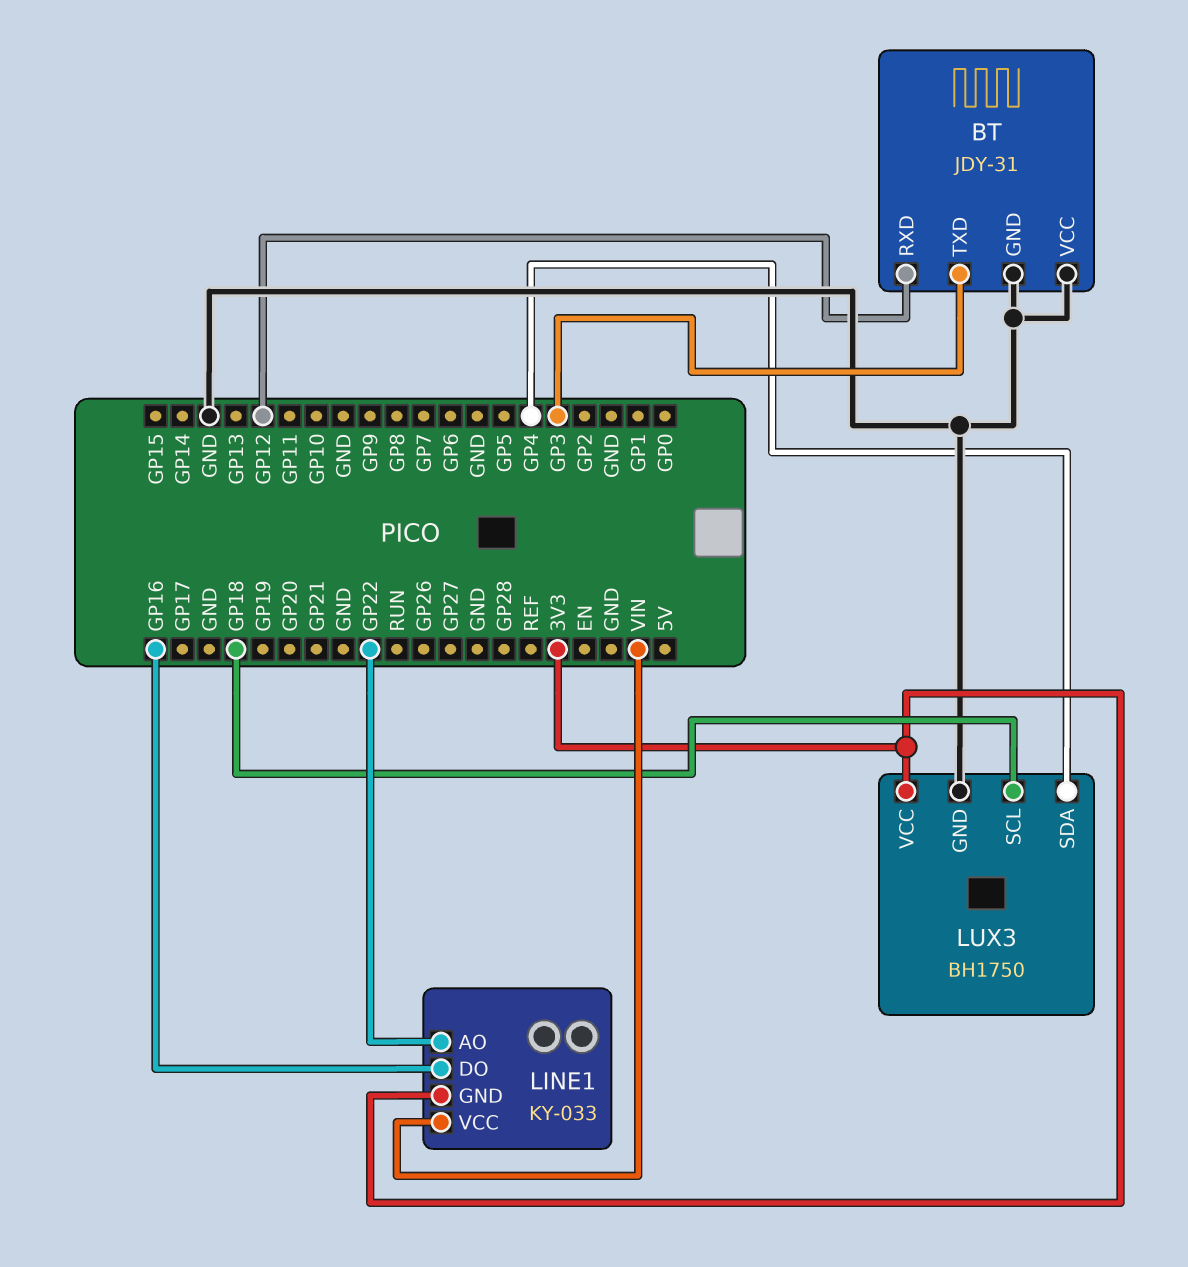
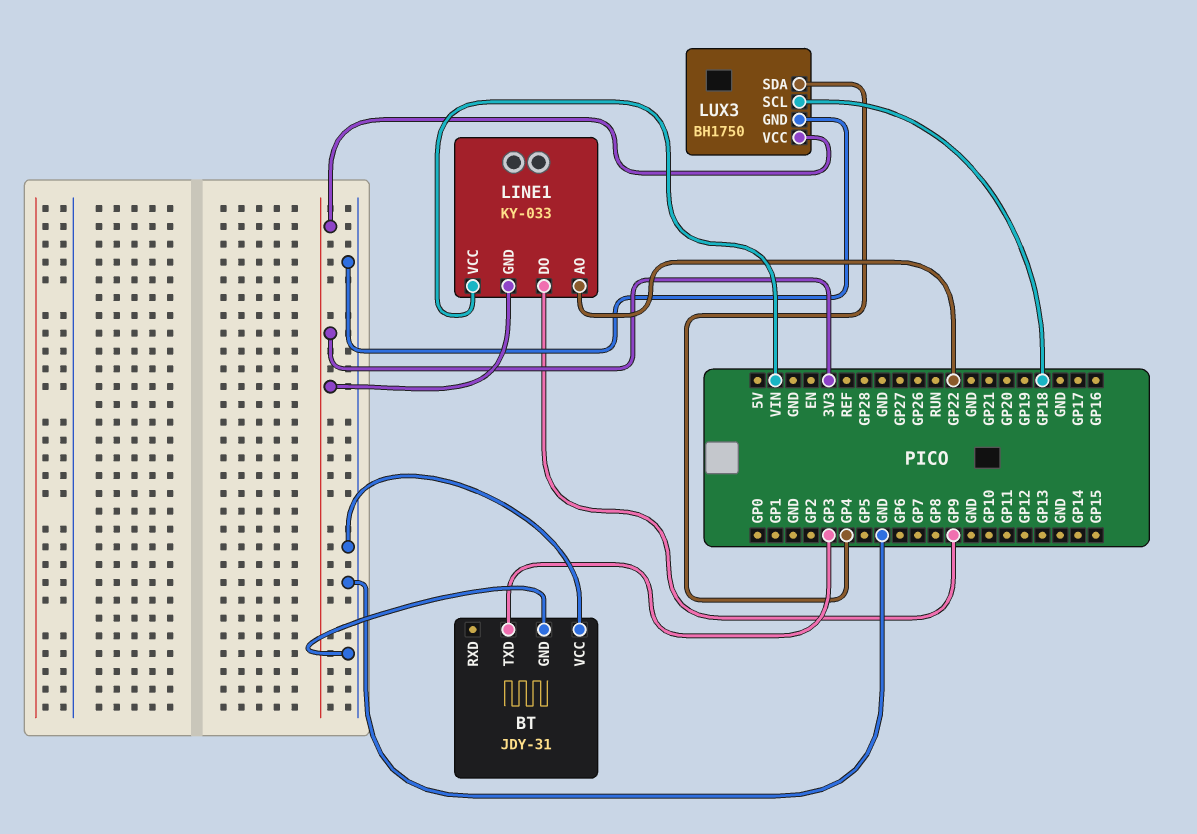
BT pin RXD: GP12 -> none
LINE1 pin DO: GP16 -> GP9

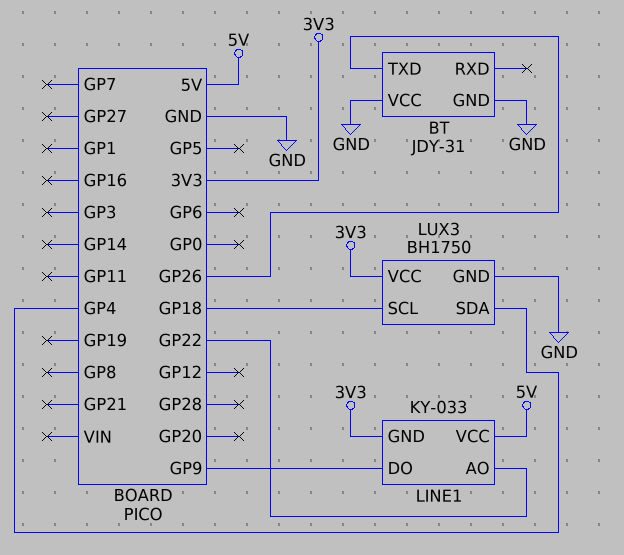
BT pin TXD: GP3 -> GP26
LINE1 pin VCC: VIN -> 5V

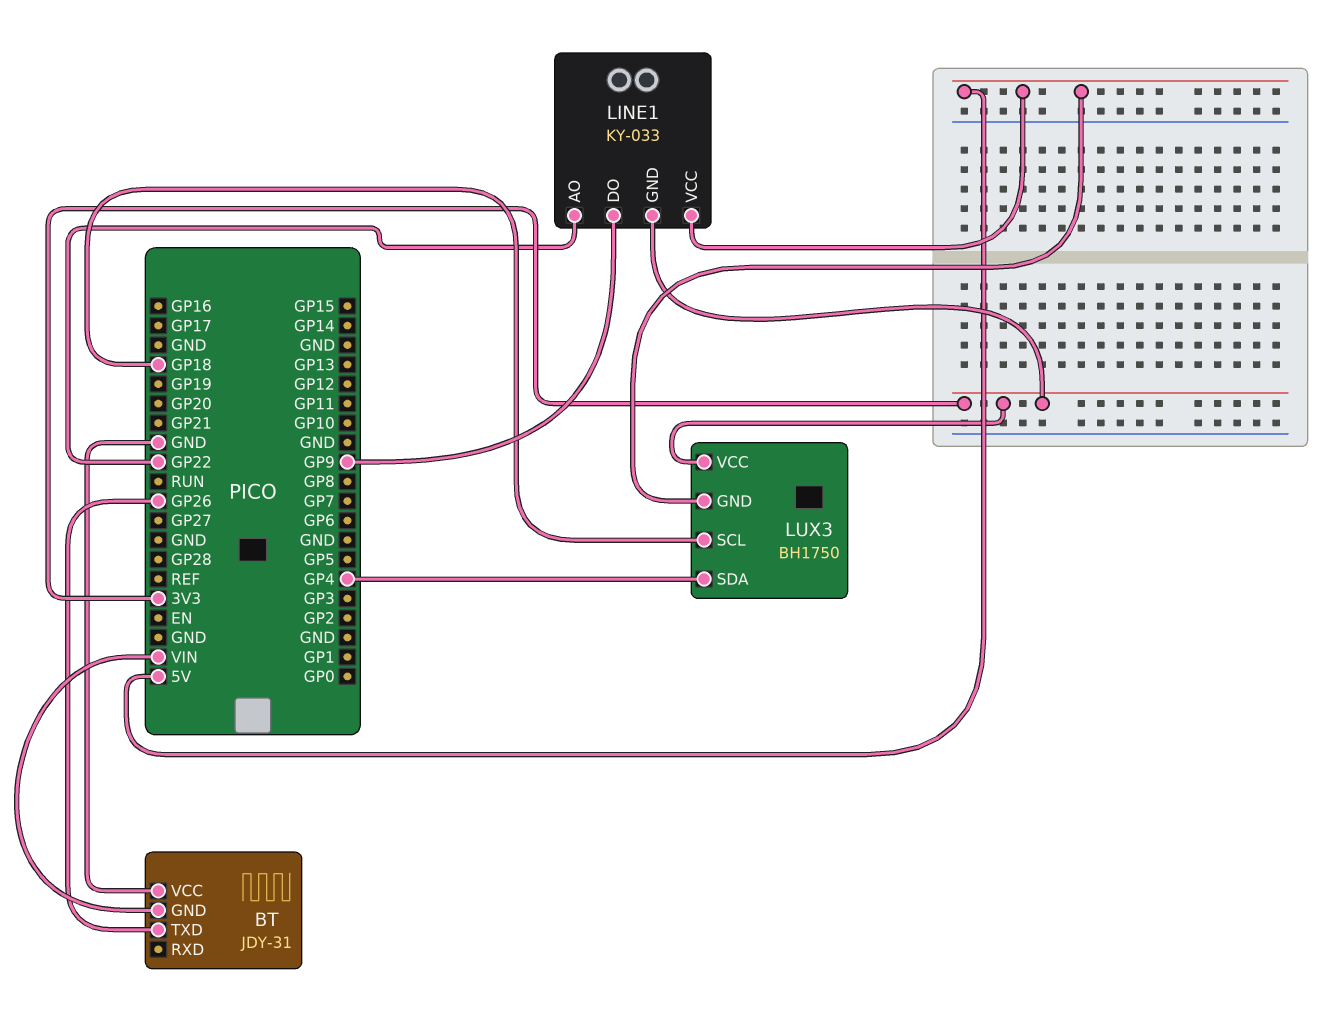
BT pin GND: GND -> VIN
LUX3 pin GND: GND -> 5V

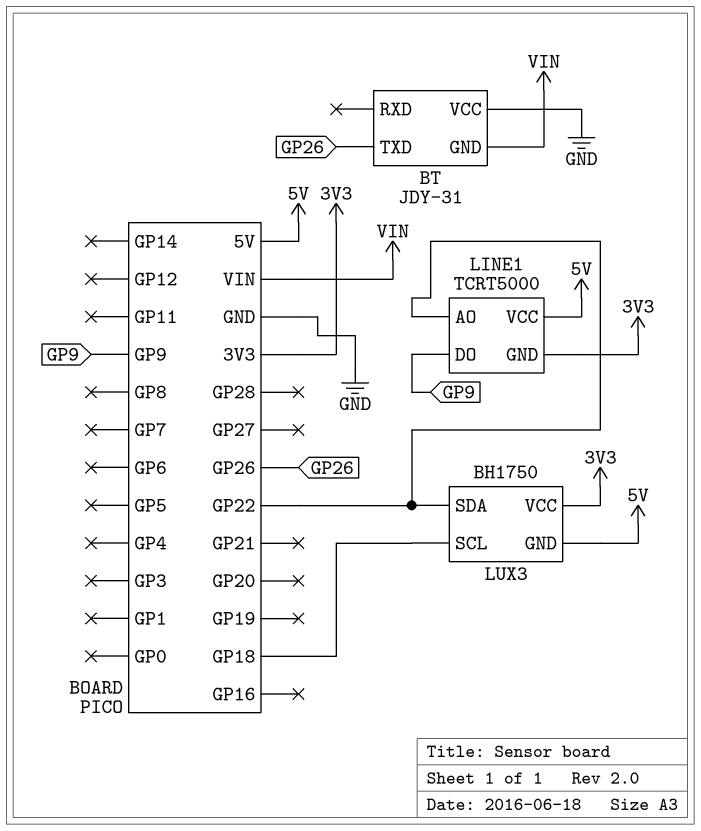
LINE1: KY-033 -> TCRT5000
LUX3 pin SDA: GP4 -> GP22

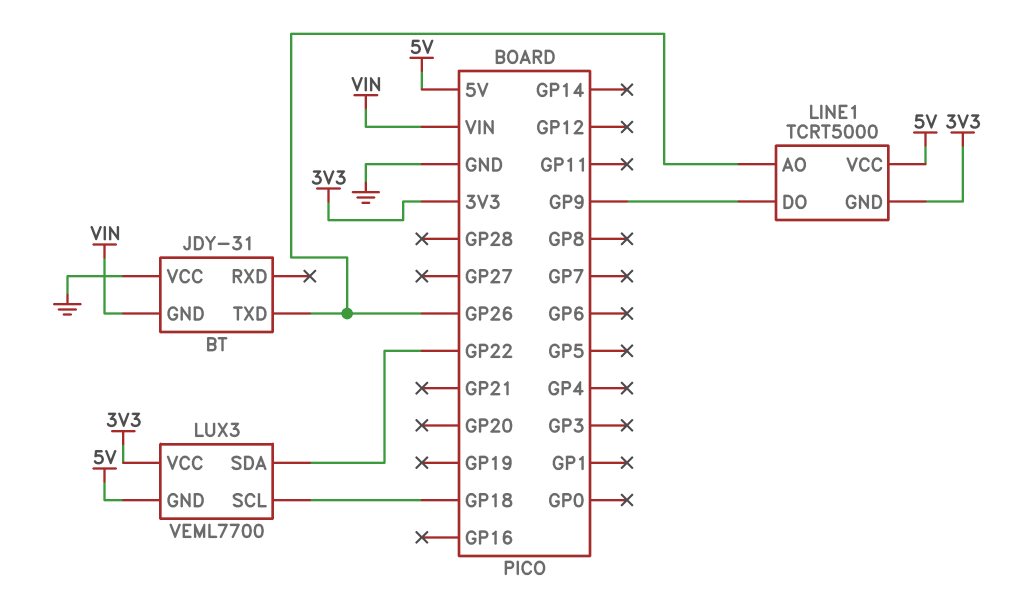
LINE1 pin AO: GP22 -> GP26
LUX3: BH1750 -> VEML7700

